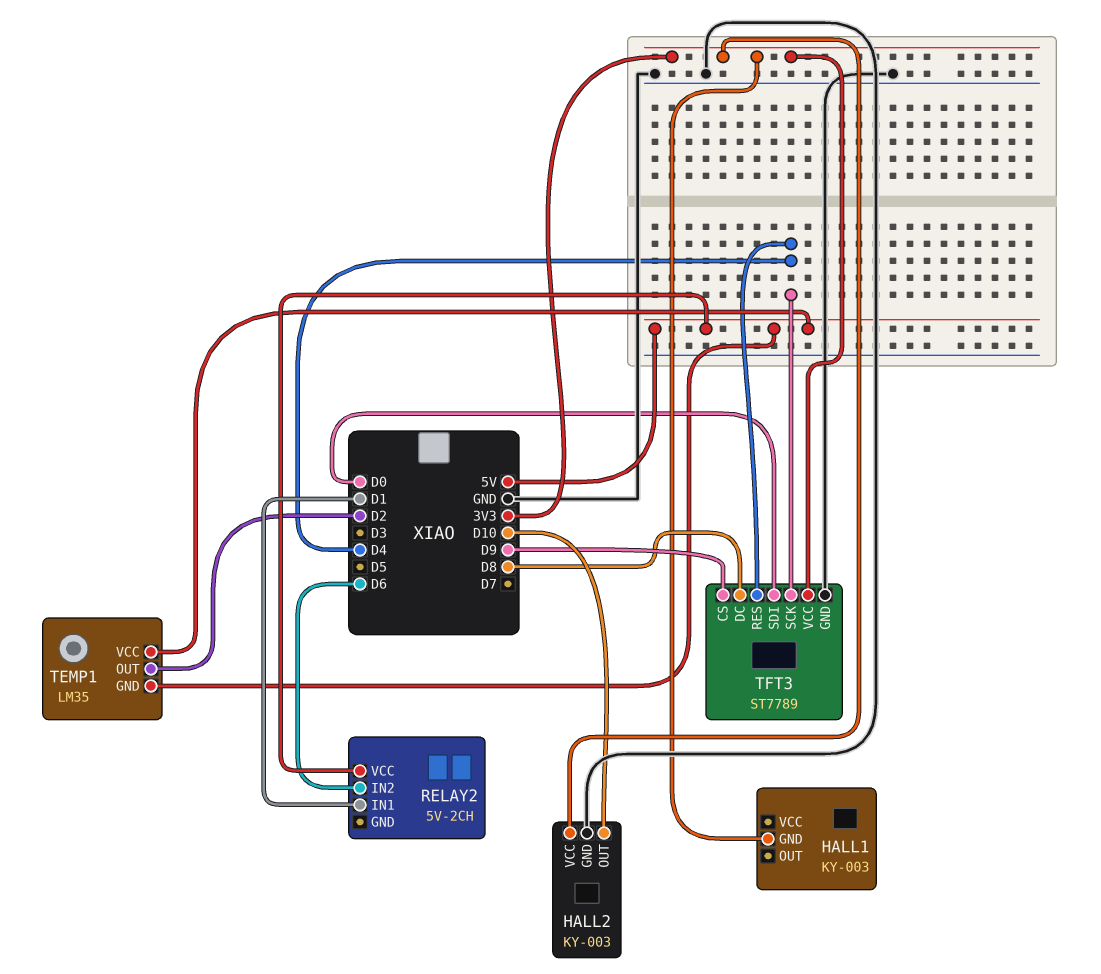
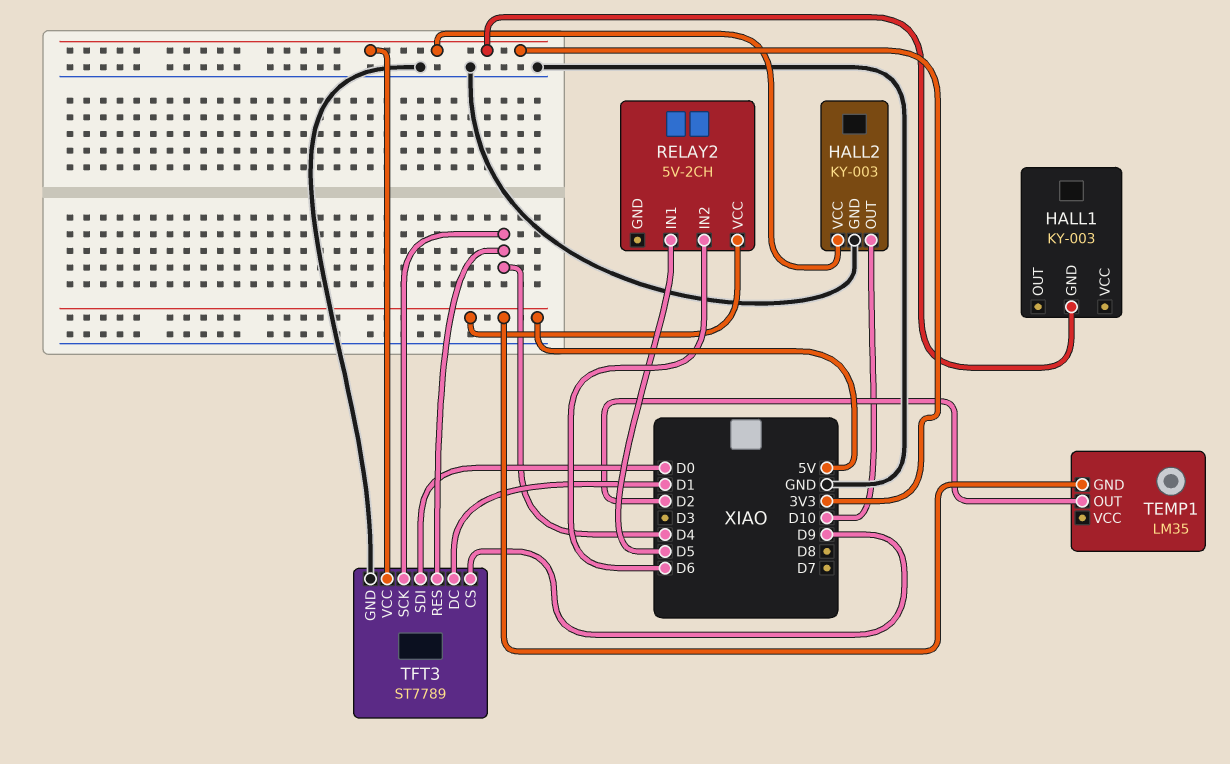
RELAY2 pin IN1: D1 -> D5
TEMP1 pin VCC: 5V -> none
TFT3 pin DC: D8 -> D1

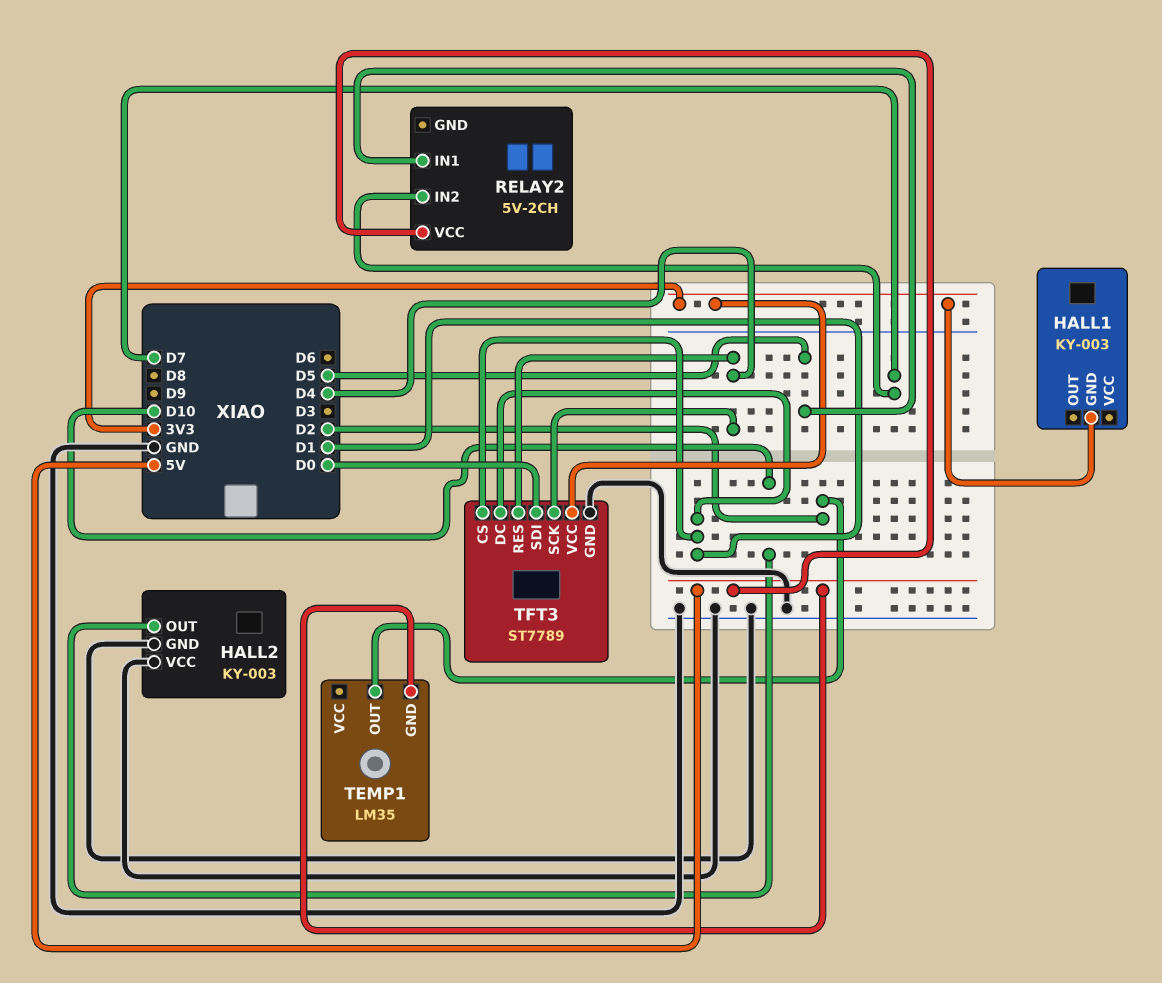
HALL2 pin VCC: 3V3 -> GND
RELAY2 pin IN2: D6 -> D7
TFT3 pin CS: D9 -> D1

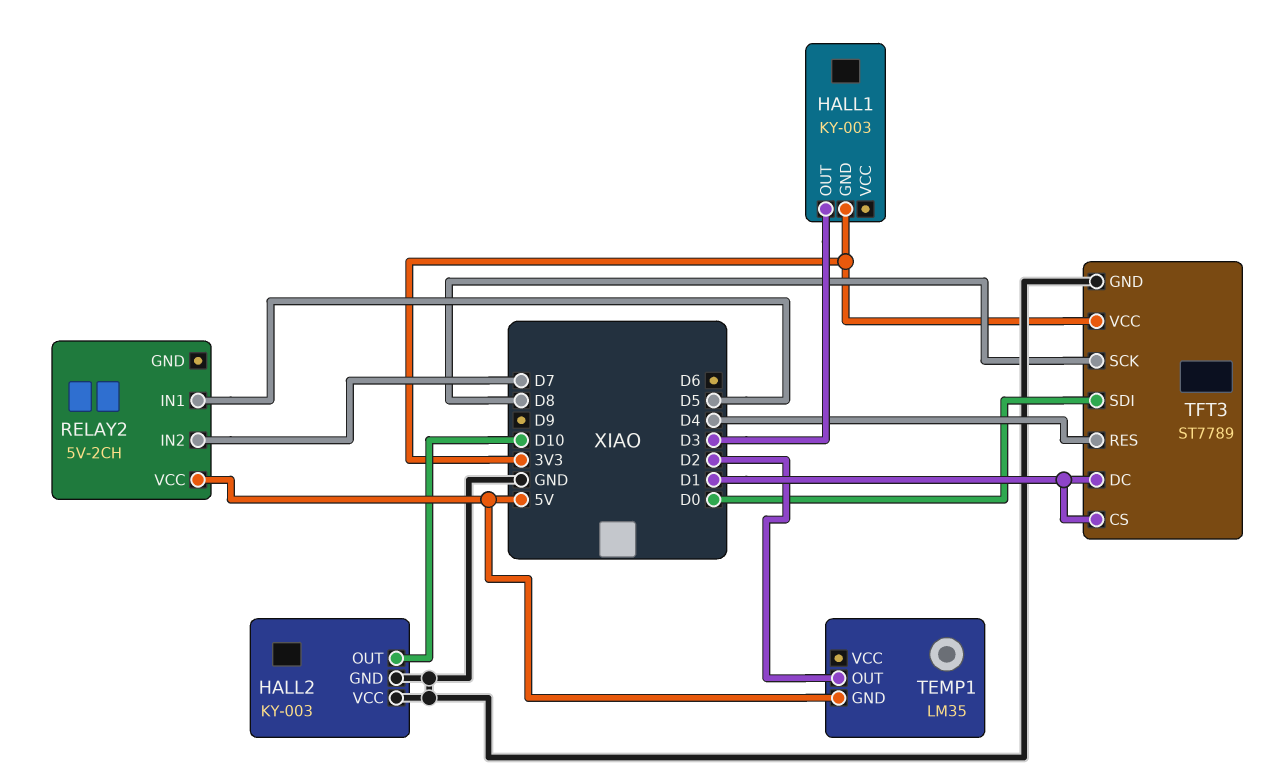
HALL1 pin OUT: none -> D3
TFT3 pin SCK: D4 -> D8

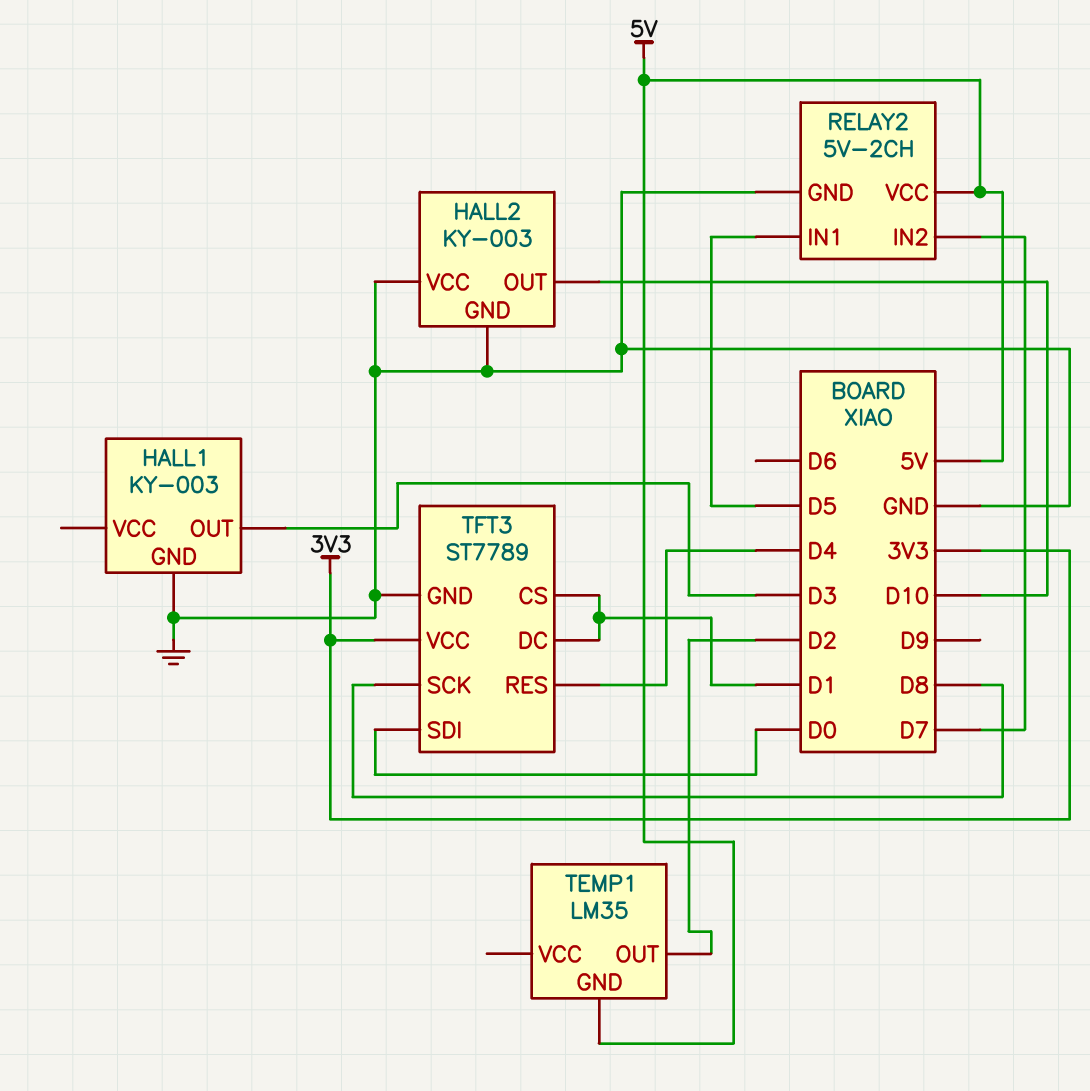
HALL1 pin GND: 3V3 -> GND
RELAY2 pin GND: none -> GND

